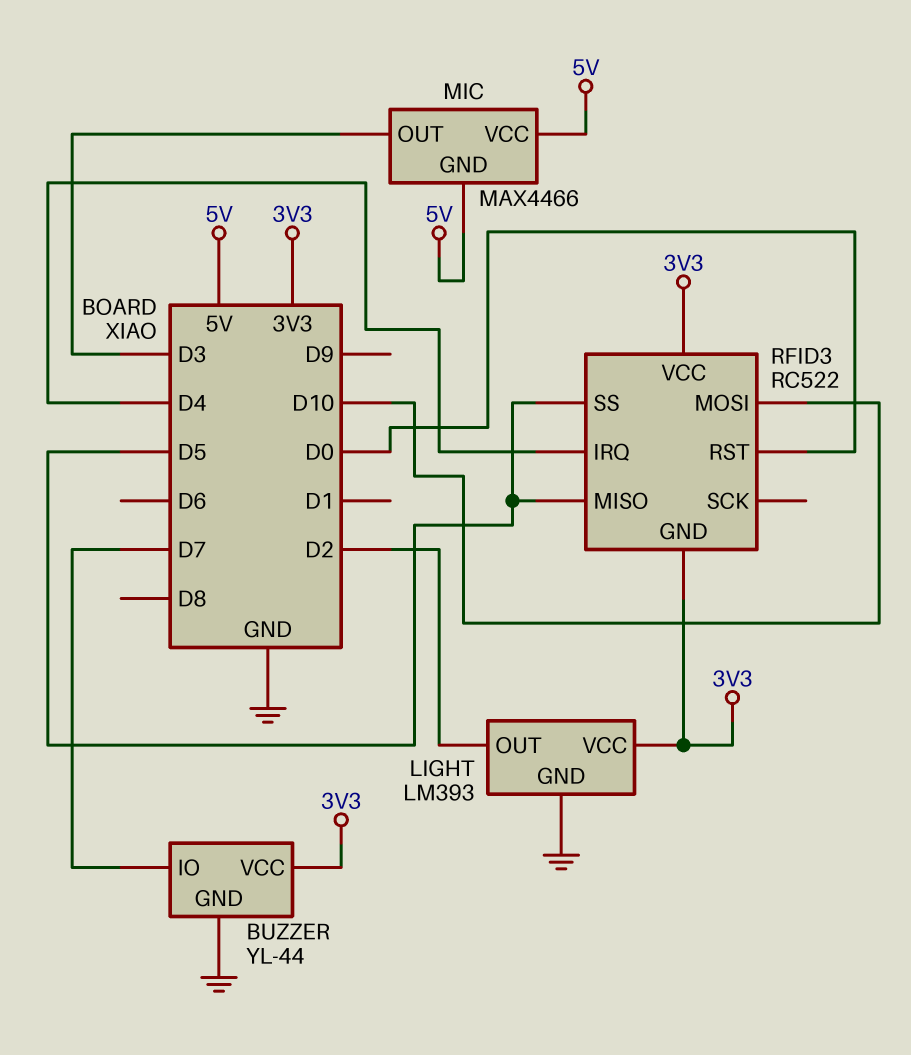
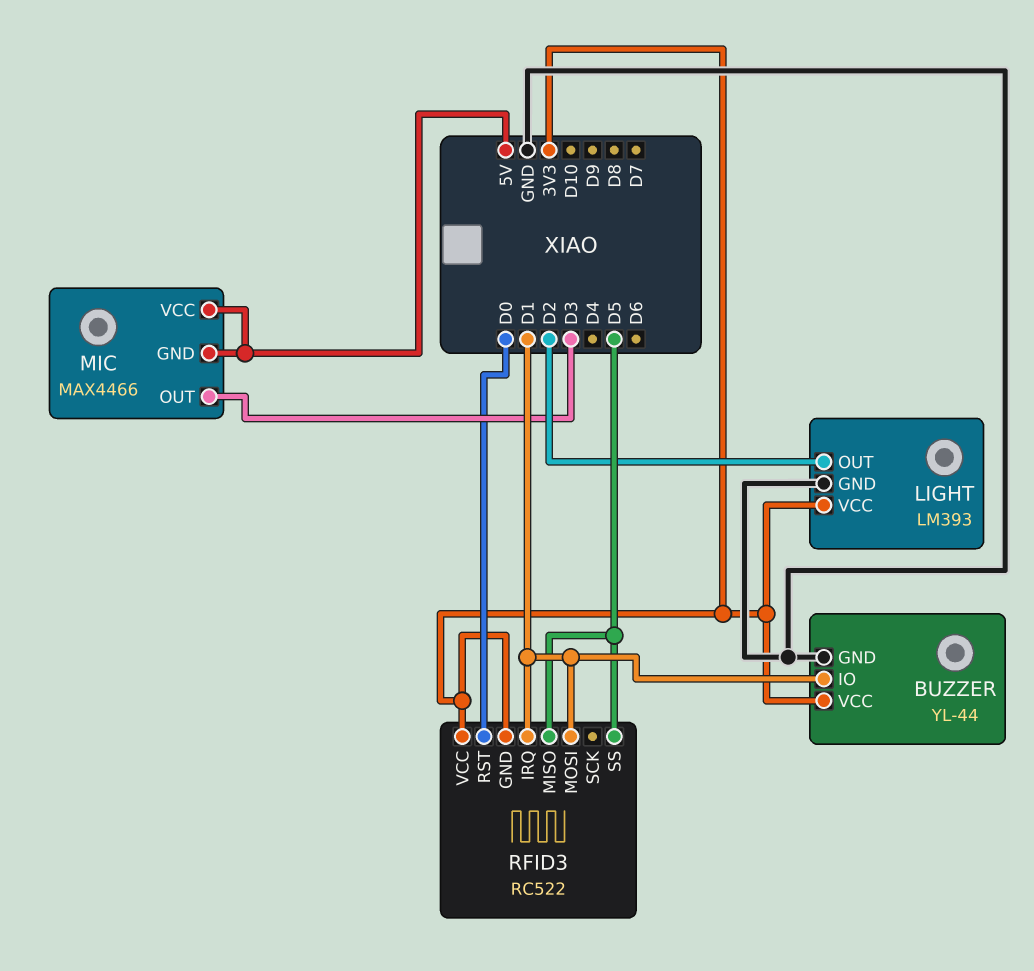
BUZZER pin IO: D7 -> D1
RFID3 pin IRQ: D4 -> D1
RFID3 pin MOSI: D10 -> D1

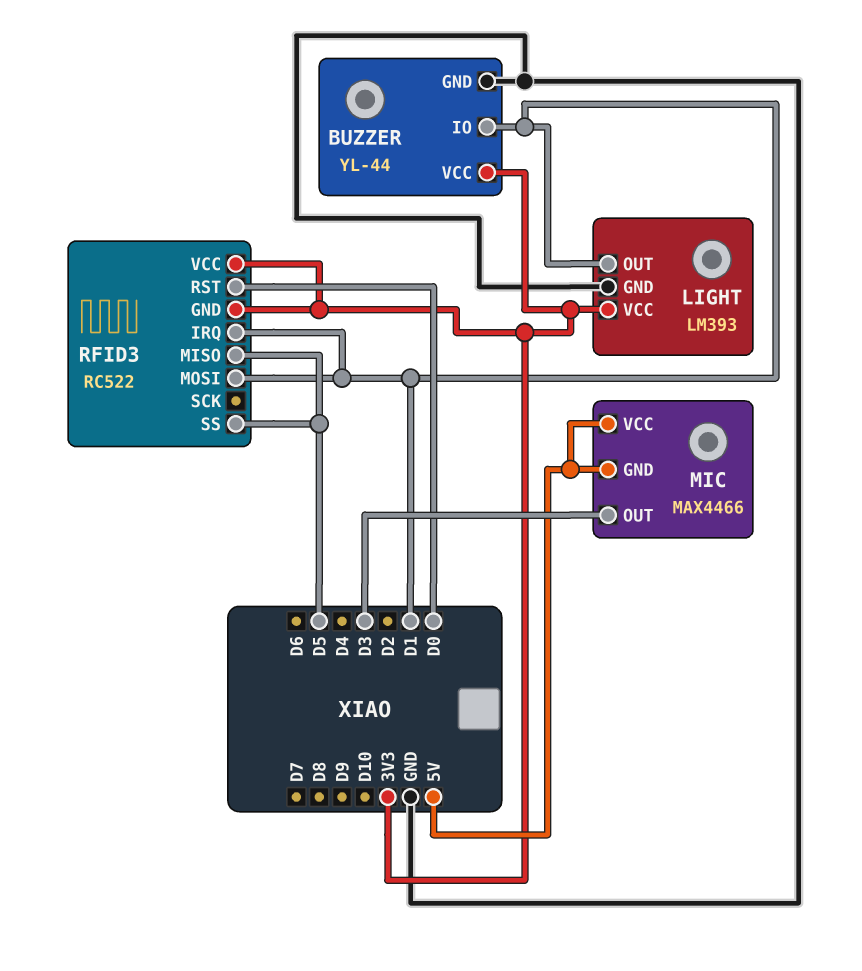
LIGHT pin OUT: D2 -> D1

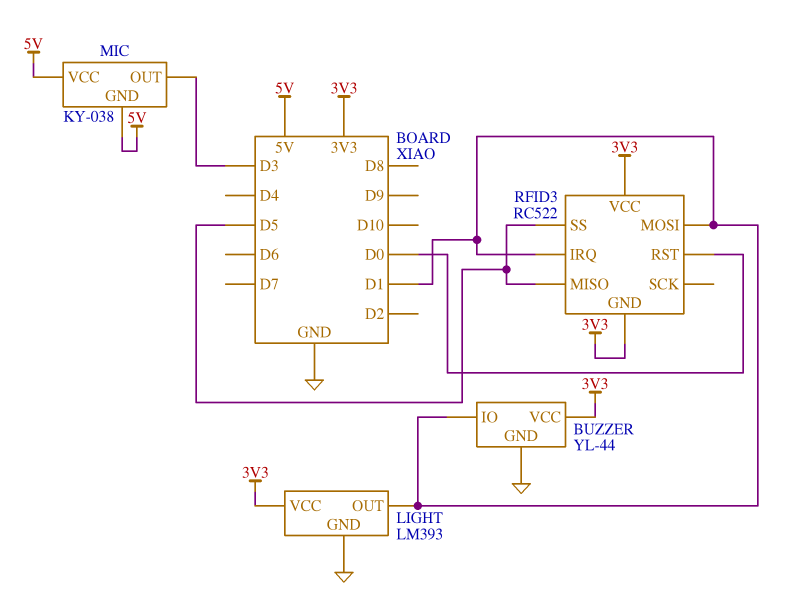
MIC: MAX4466 -> KY-038

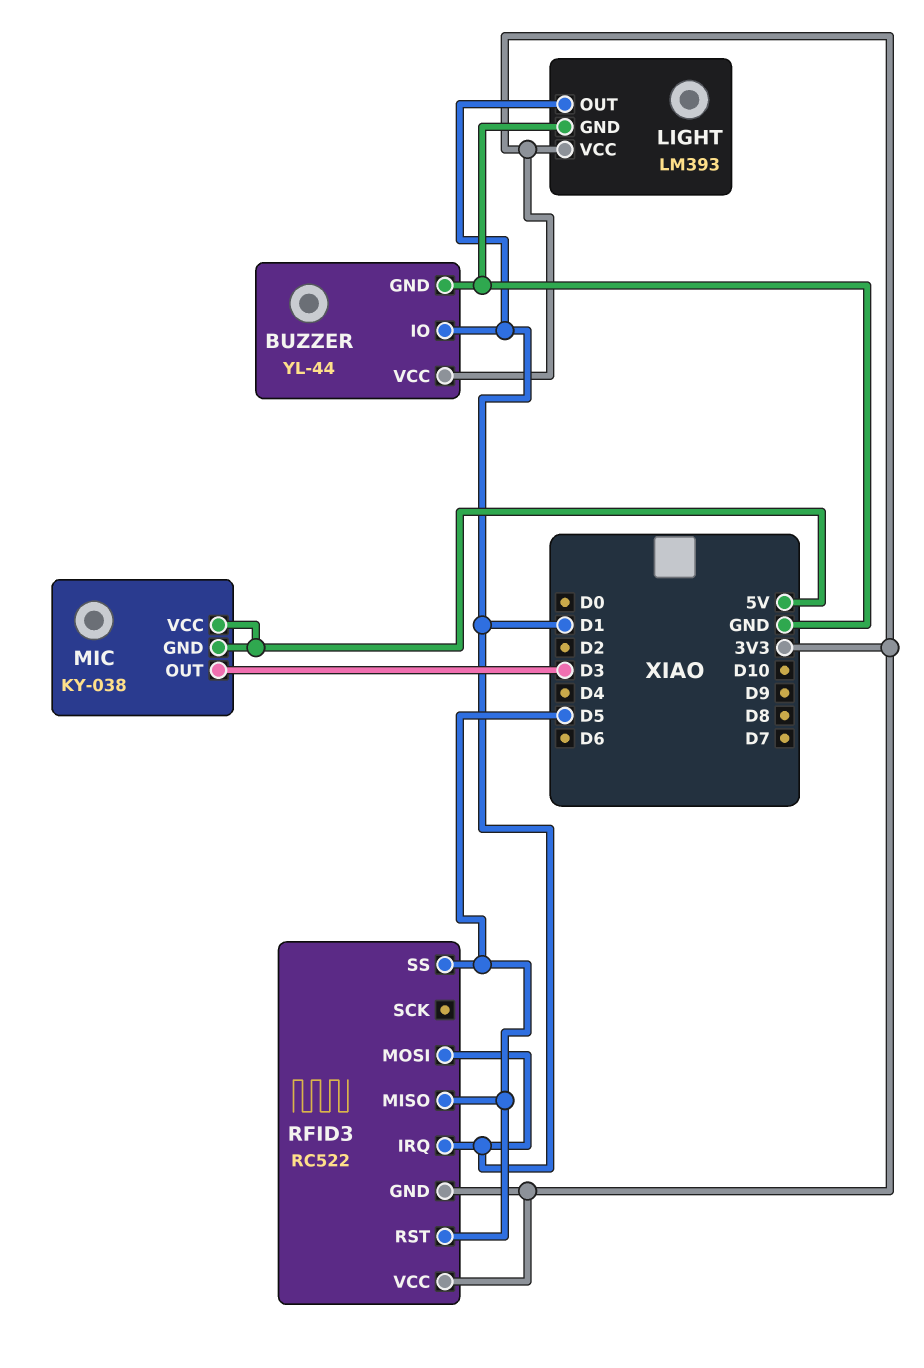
RFID3 pin RST: D0 -> D5

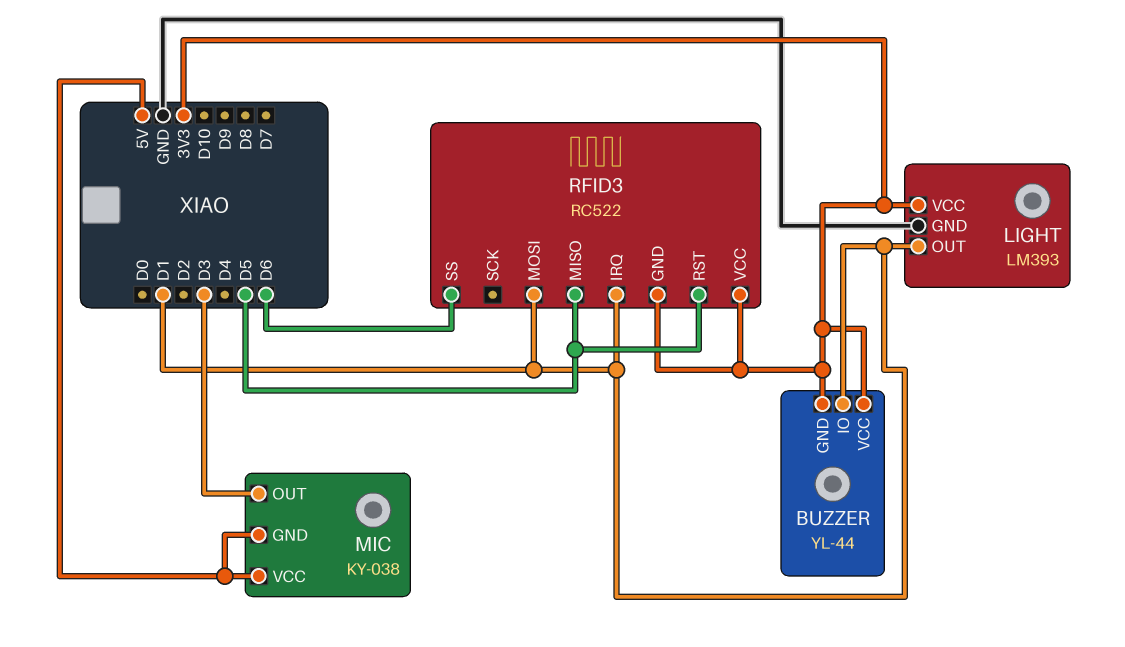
BUZZER pin GND: GND -> 3V3
RFID3 pin SS: D5 -> D6

